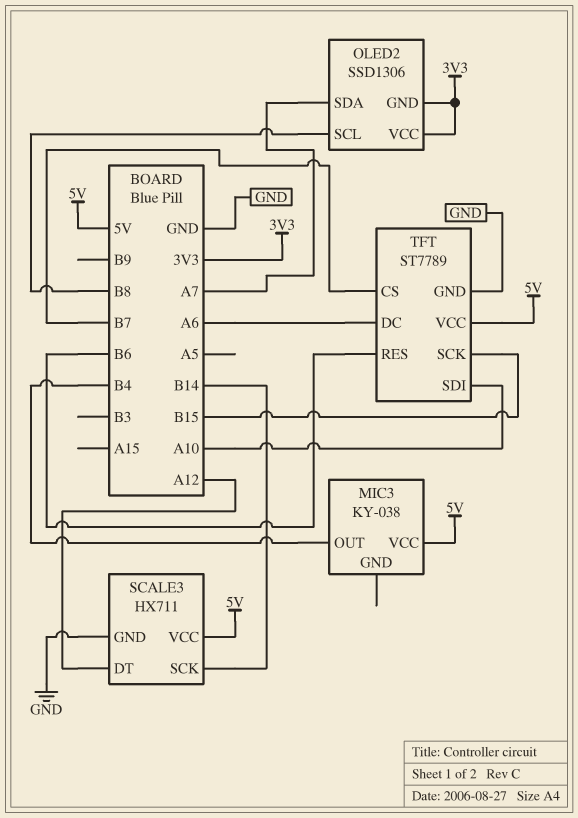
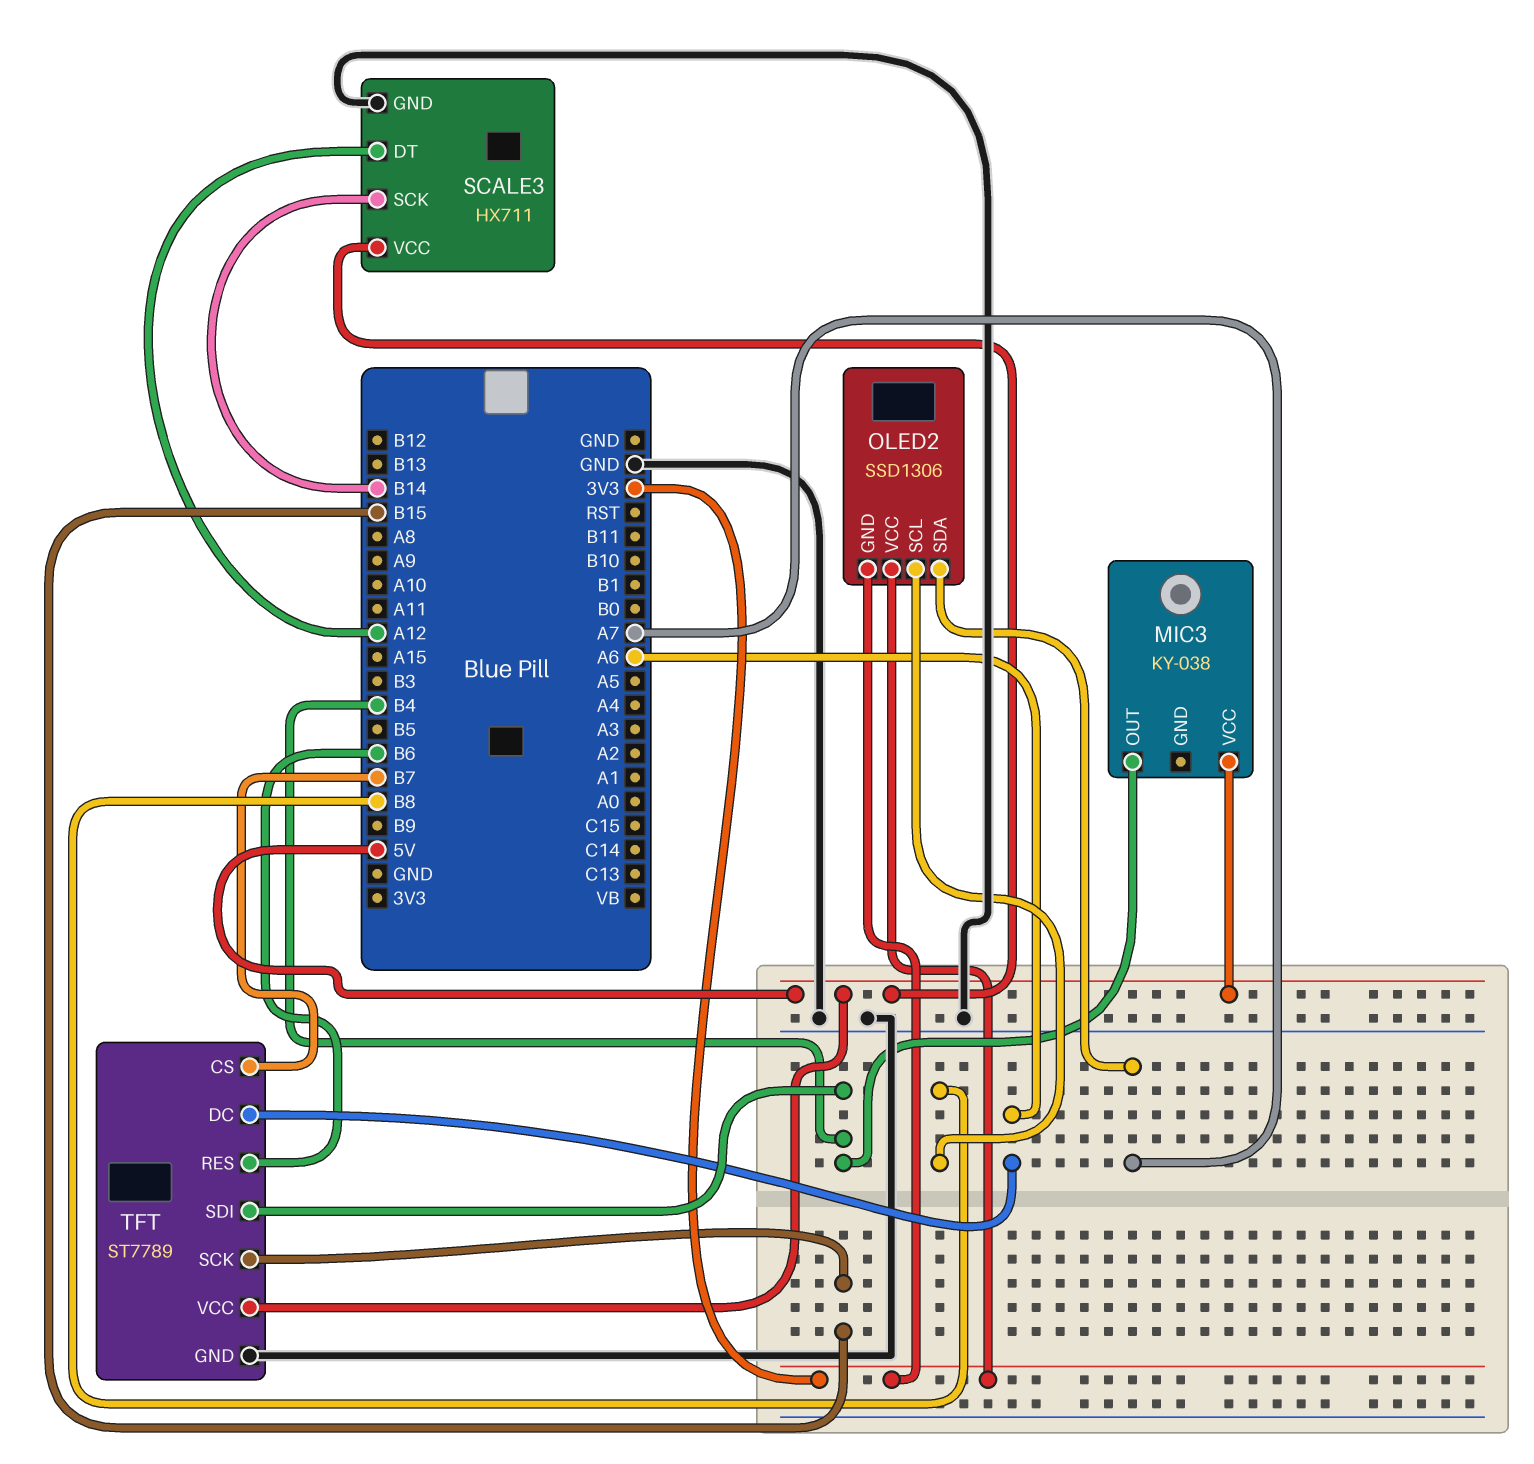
TFT pin SDI: A10 -> B4

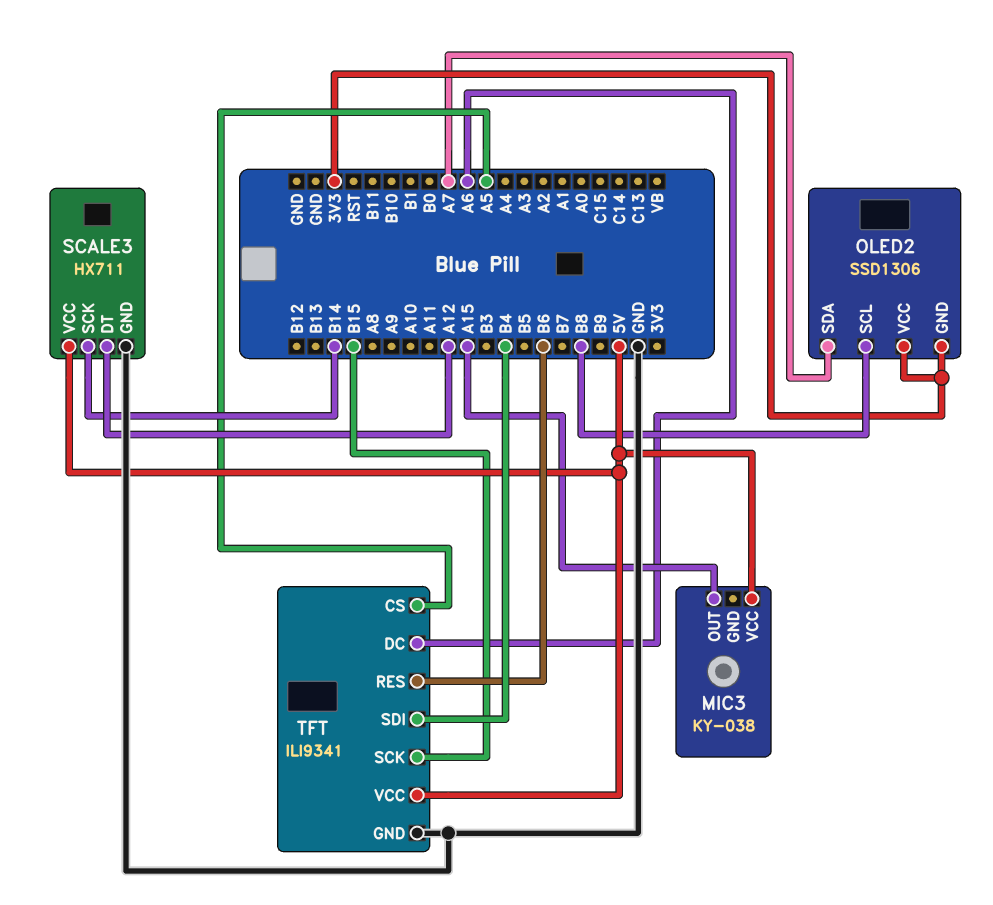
MIC3 pin OUT: B4 -> A15
TFT: ST7789 -> ILI9341
TFT pin CS: B7 -> A5

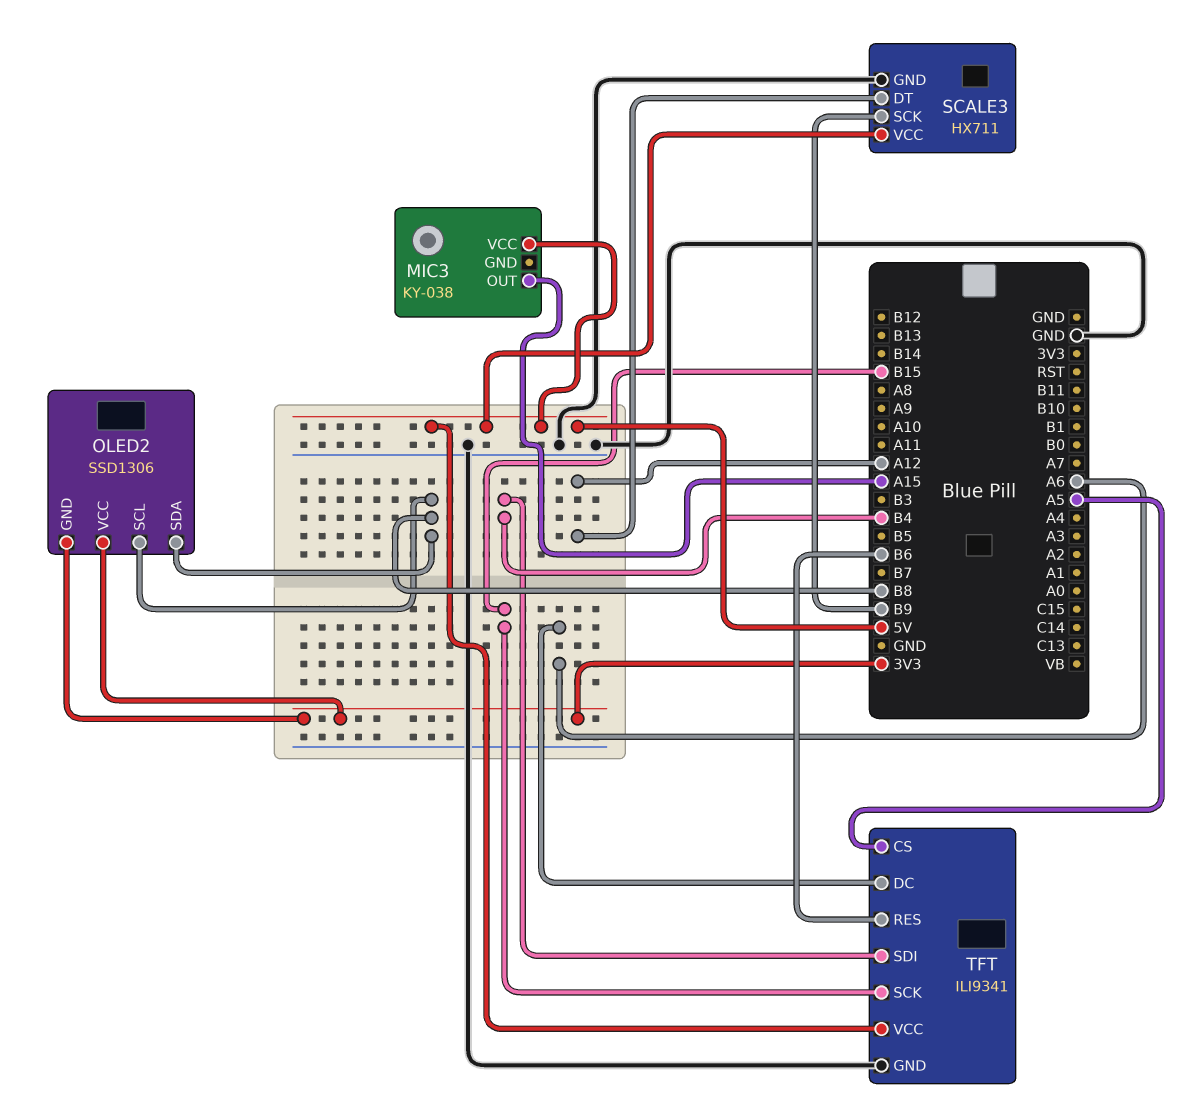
OLED2 pin SDA: A7 -> B8
SCALE3 pin SCK: B14 -> B9

